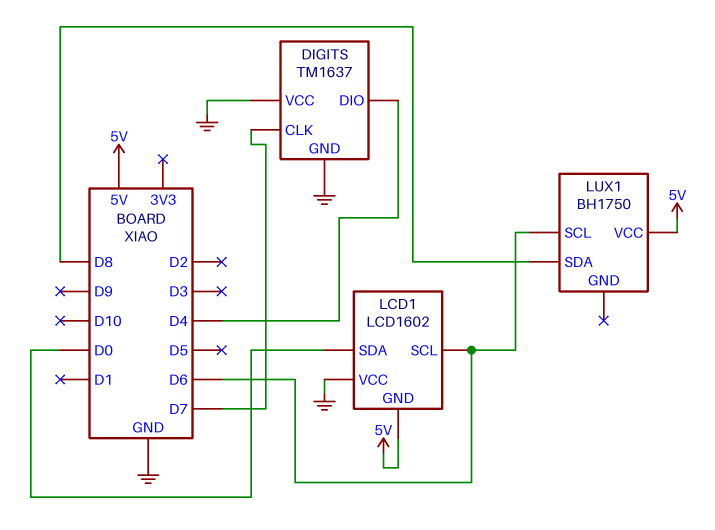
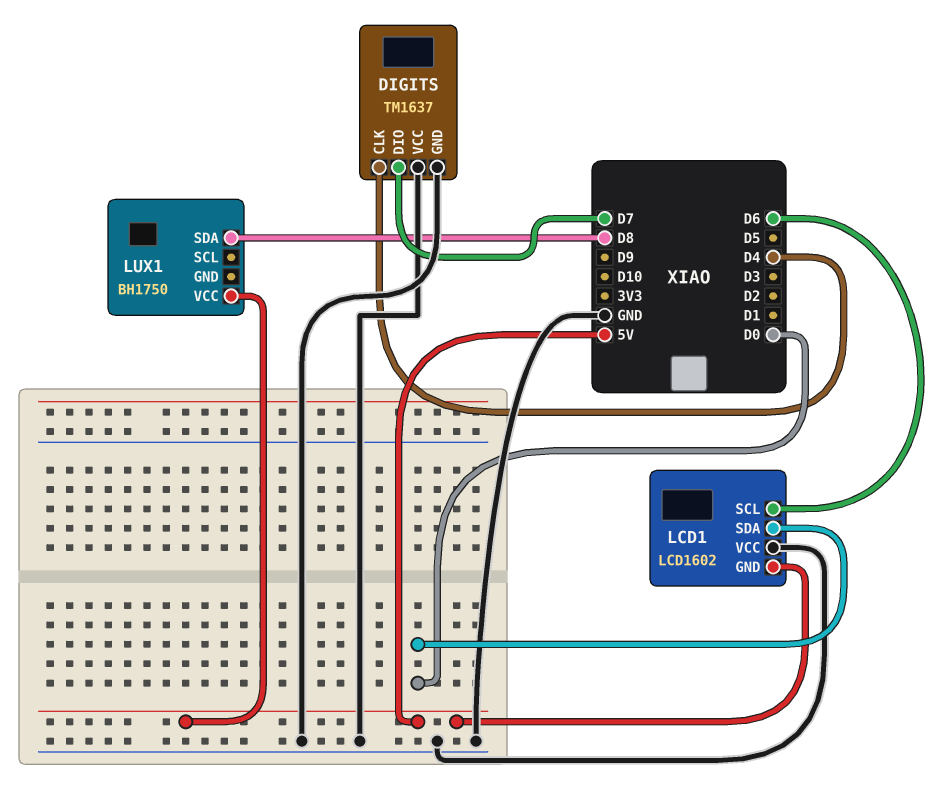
DIGITS pin CLK: D7 -> D4
DIGITS pin DIO: D4 -> D7
LUX1 pin SCL: D6 -> none

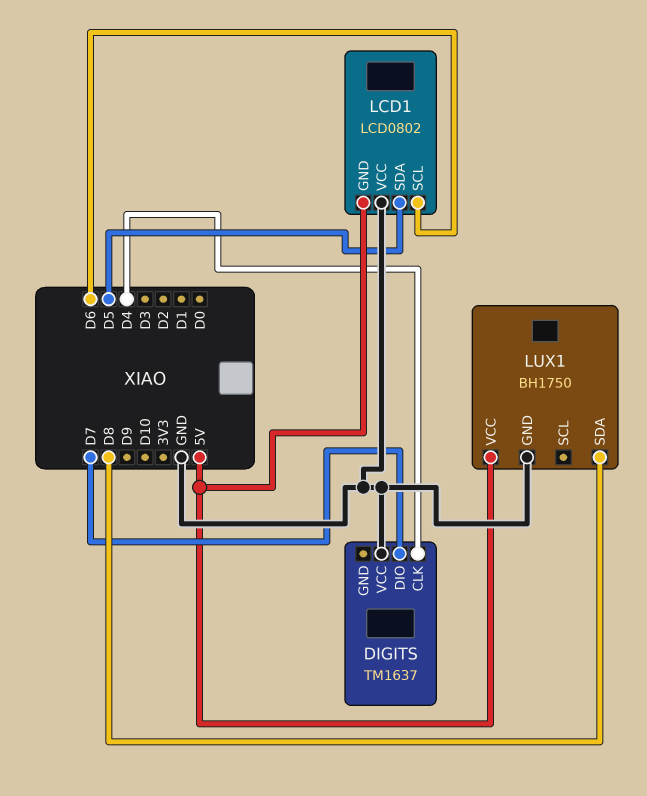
DIGITS pin GND: GND -> none
LCD1: LCD1602 -> LCD0802
LCD1 pin SDA: D0 -> D5
LUX1 pin GND: none -> GND

